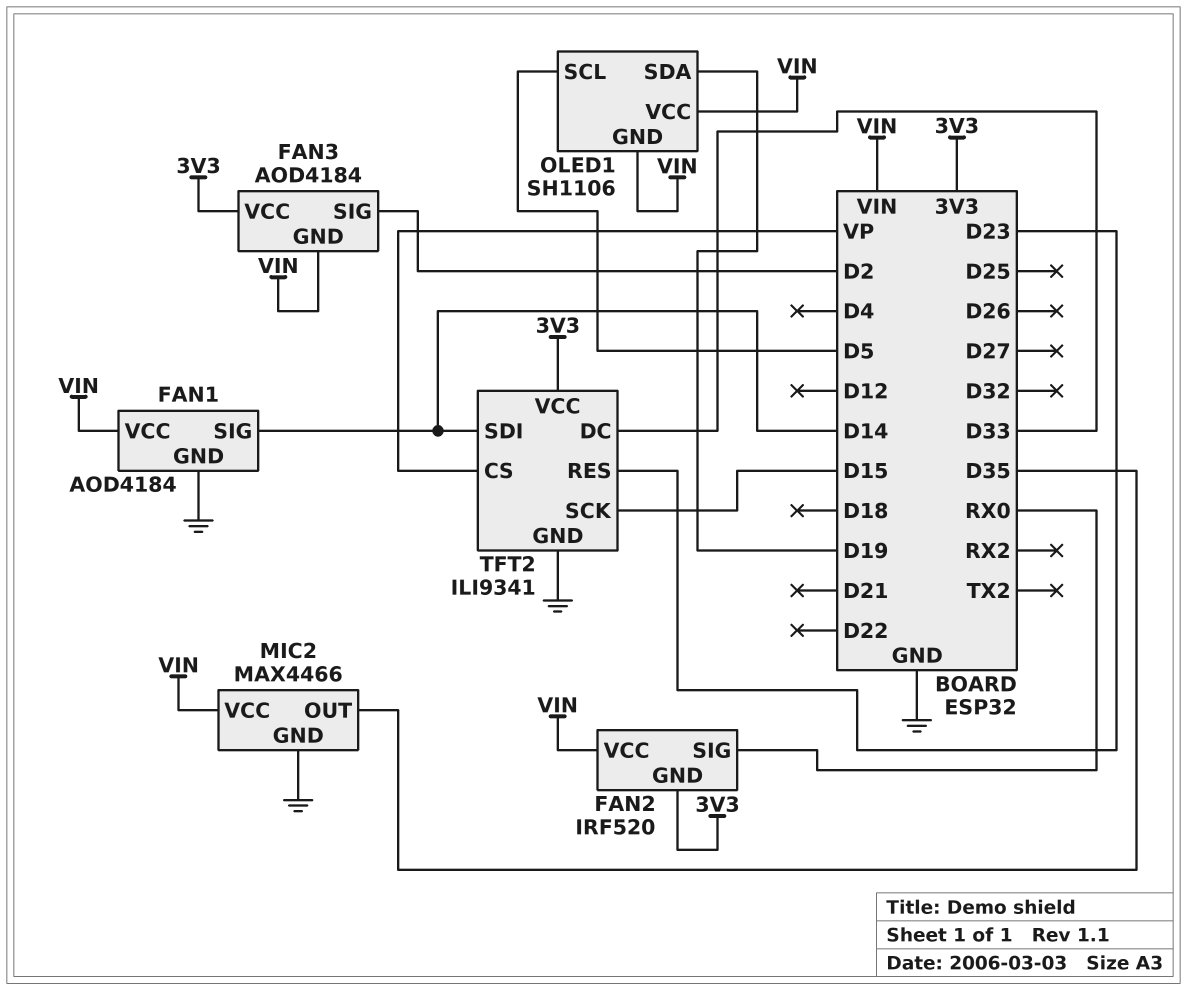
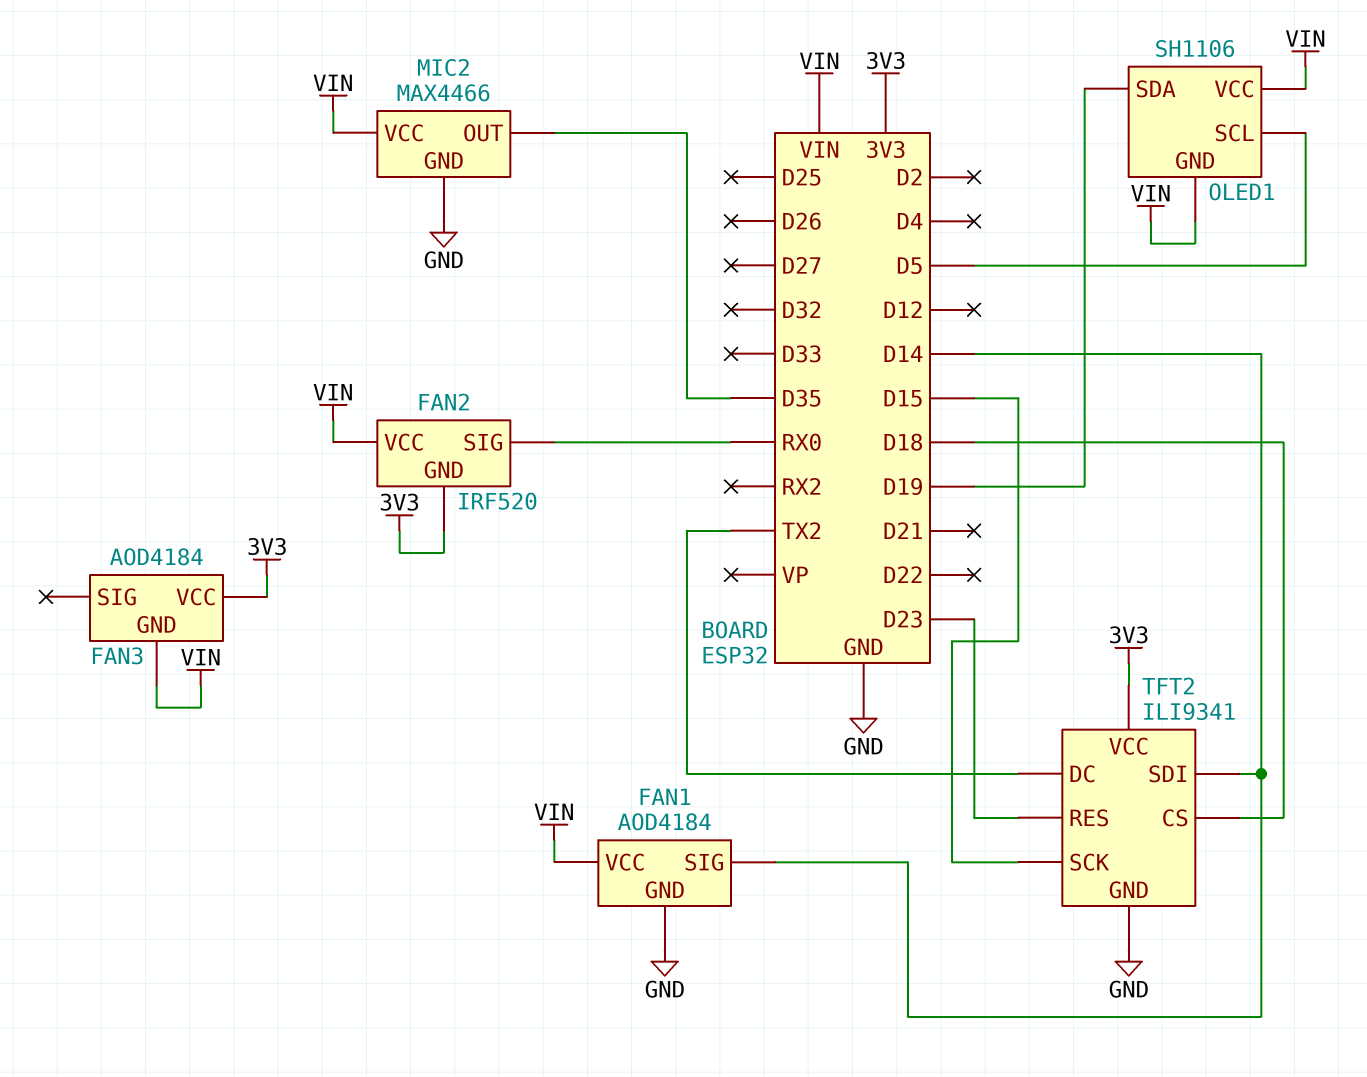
FAN3 pin SIG: D2 -> none
TFT2 pin CS: VP -> D18
TFT2 pin DC: D33 -> TX2

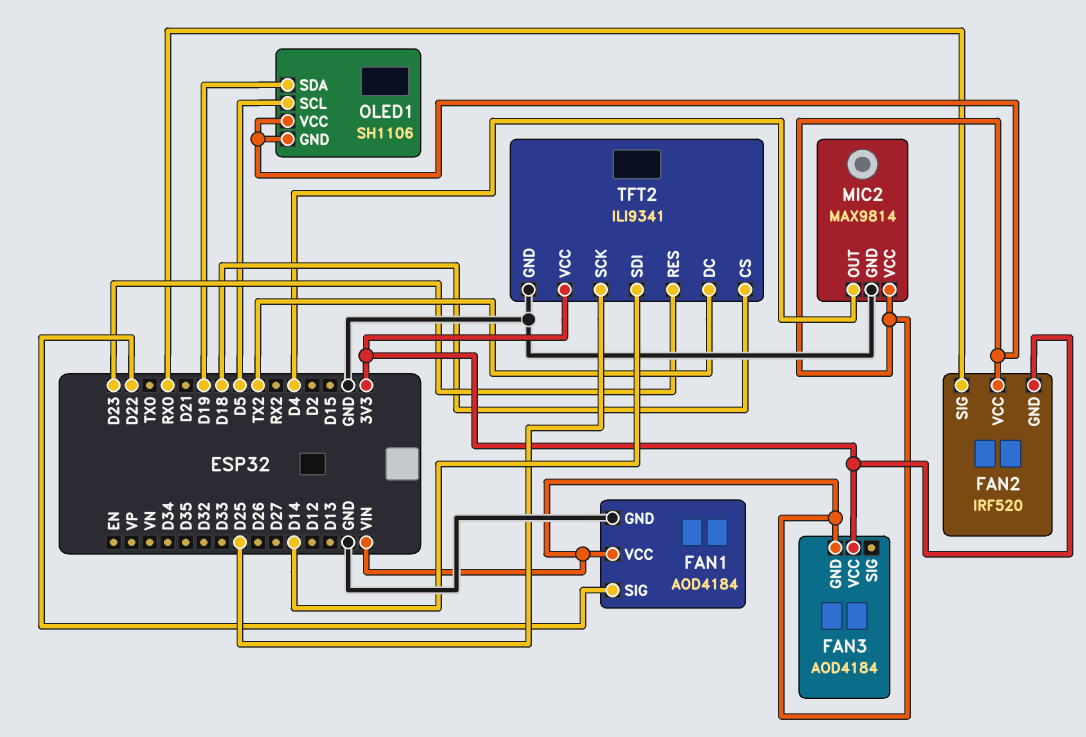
FAN1 pin SIG: D14 -> D22
MIC2: MAX4466 -> MAX9814
MIC2 pin OUT: D35 -> D4
TFT2 pin SCK: D15 -> D25

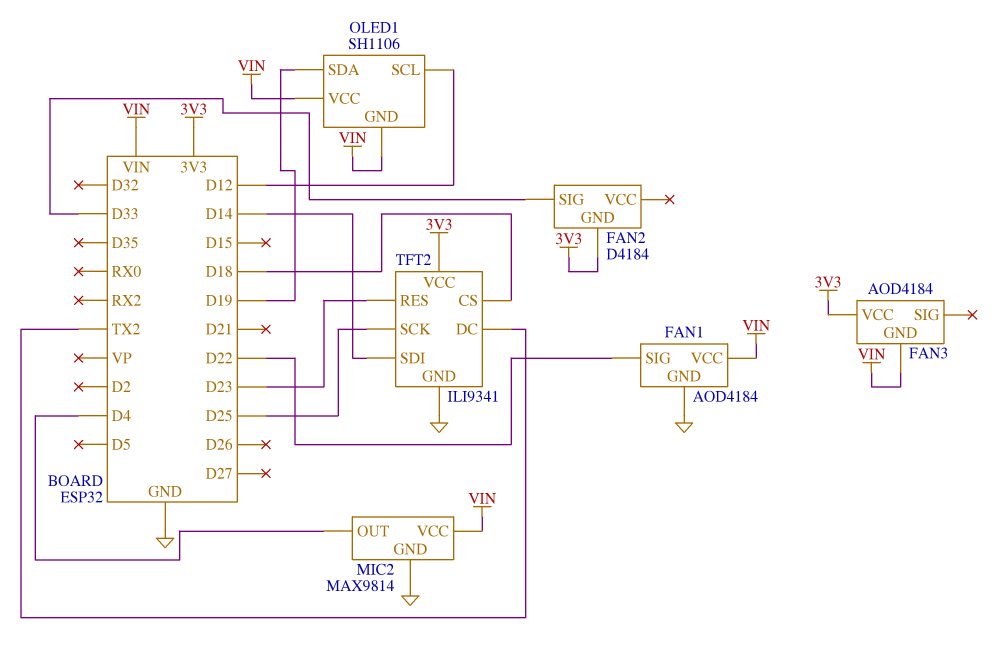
FAN2: IRF520 -> D4184
FAN2 pin SIG: RX0 -> D33
FAN2 pin VCC: VIN -> none
OLED1 pin SCL: D5 -> D12

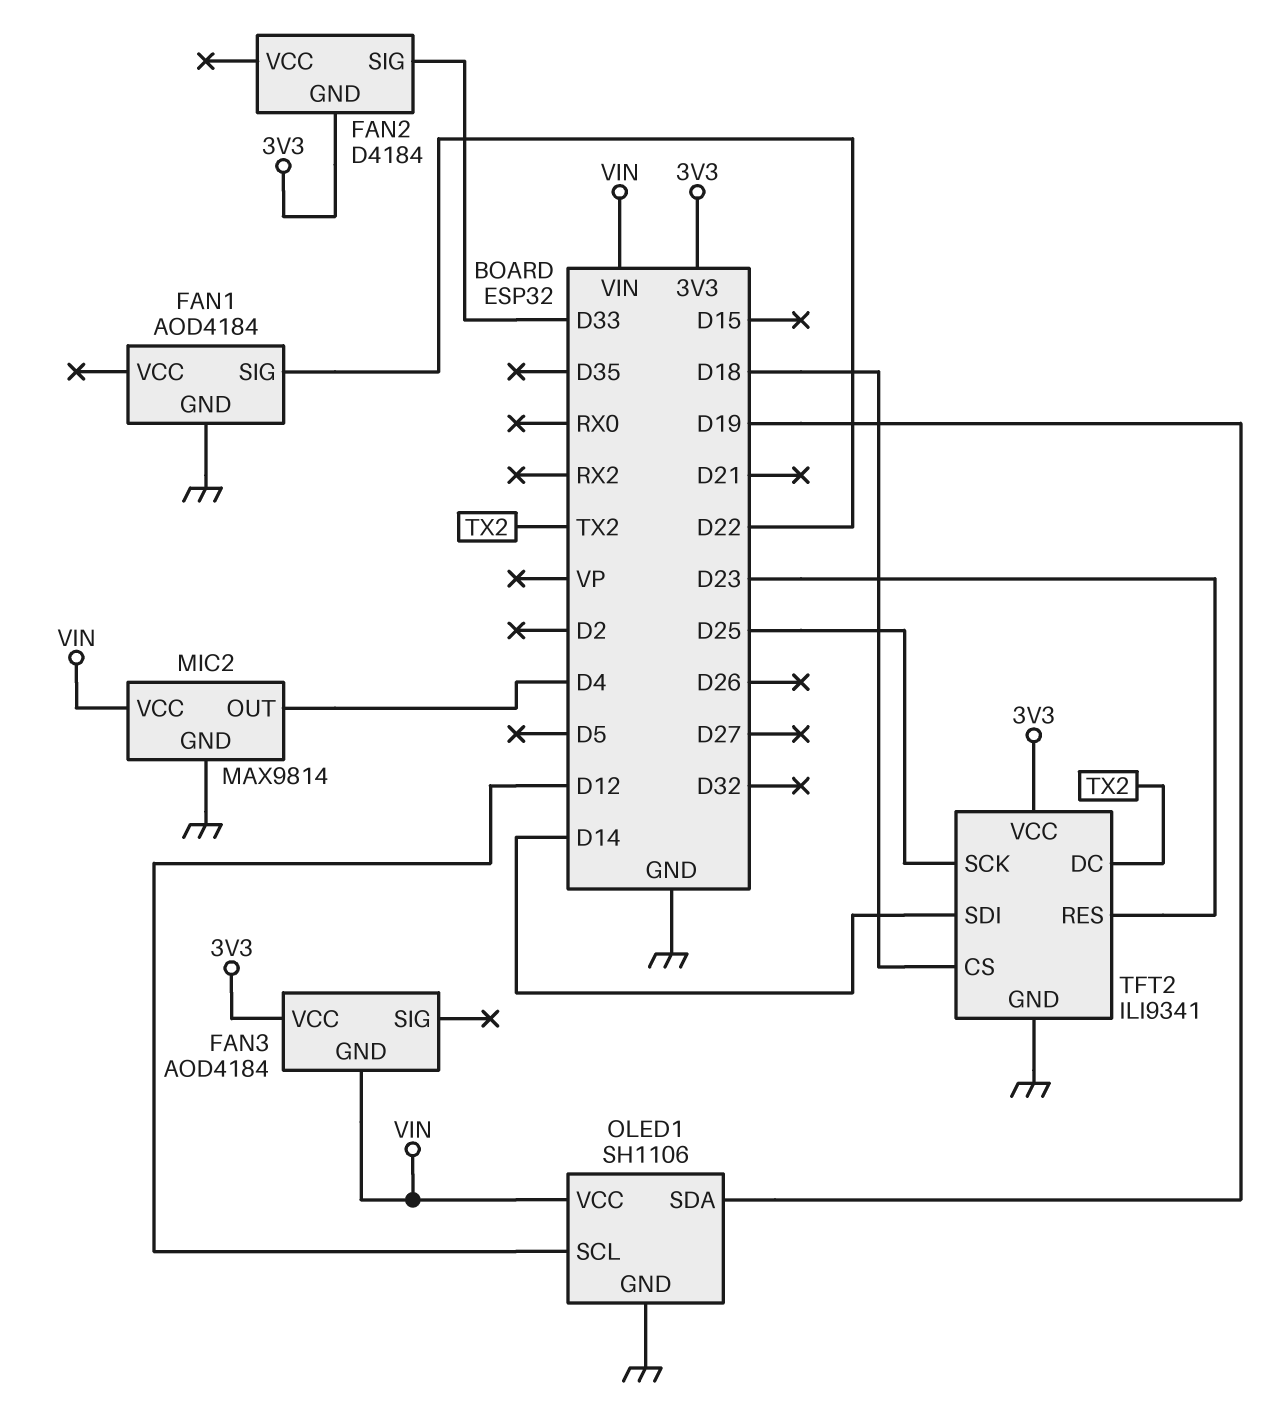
FAN1 pin VCC: VIN -> none
OLED1 pin GND: VIN -> GND

